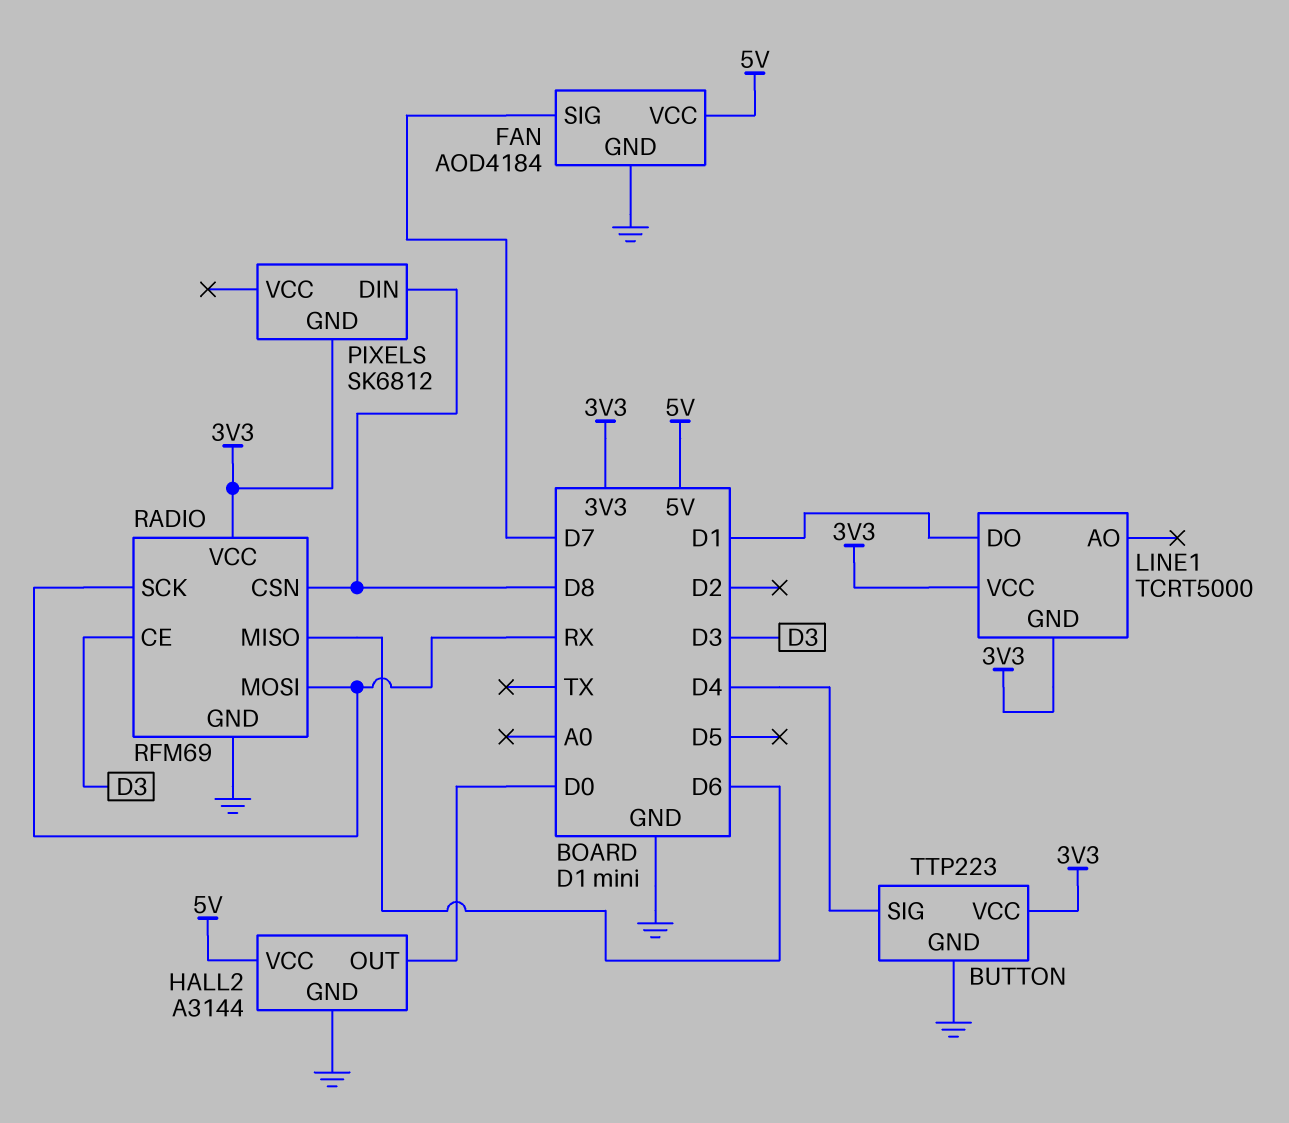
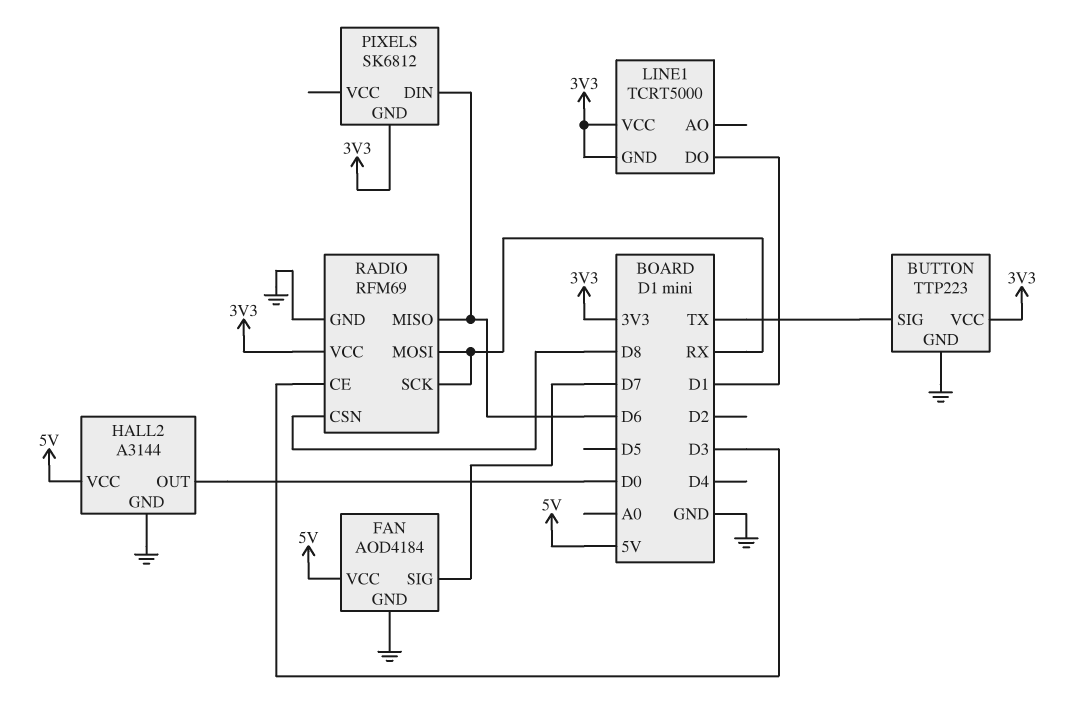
BUTTON pin SIG: D4 -> TX
PIXELS pin DIN: D8 -> D6

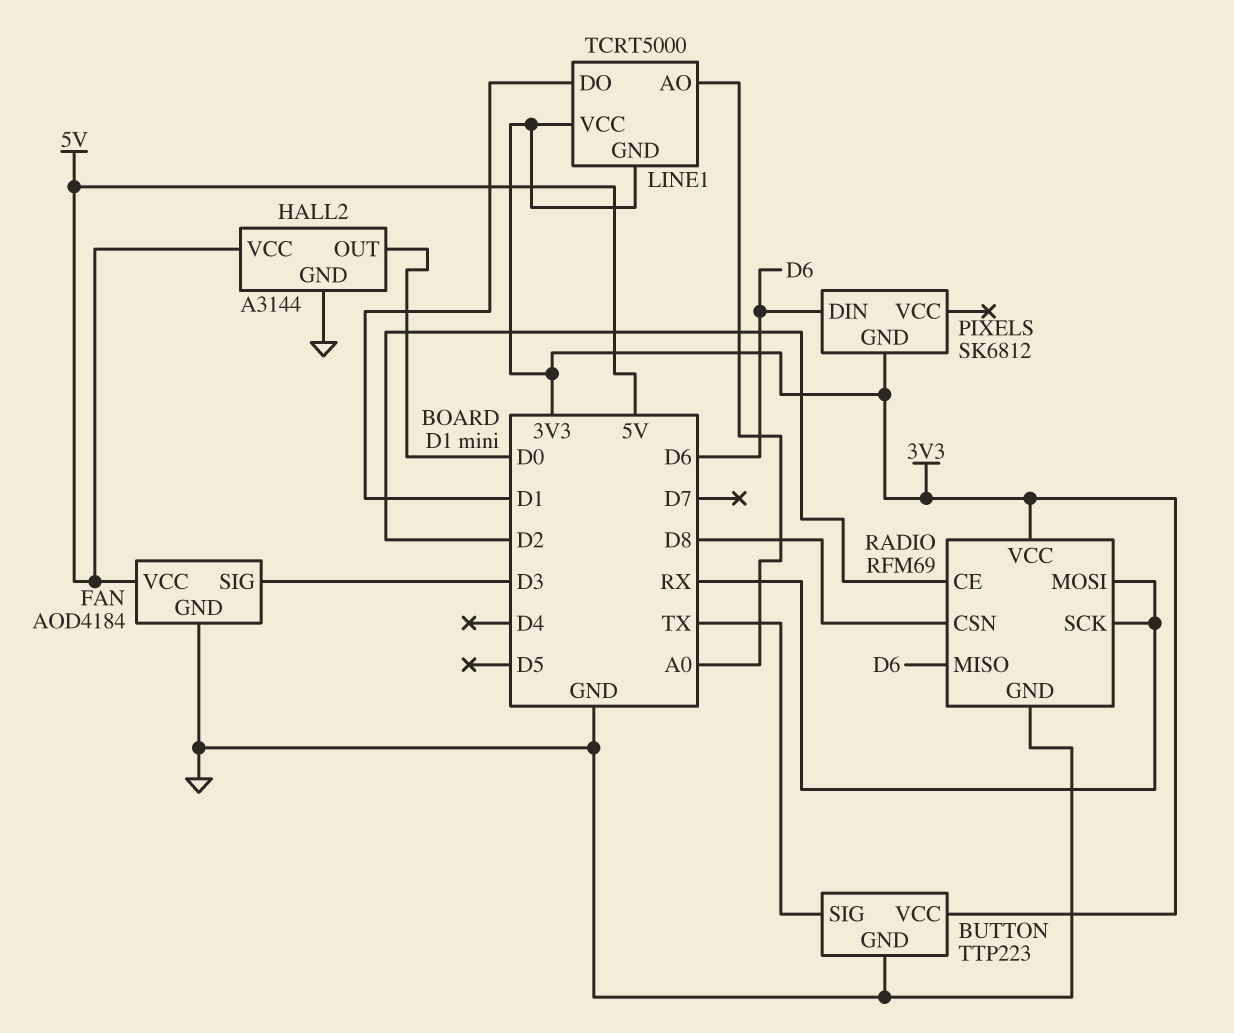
FAN pin SIG: D7 -> D3
LINE1 pin AO: none -> A0
RADIO pin CE: D3 -> D2

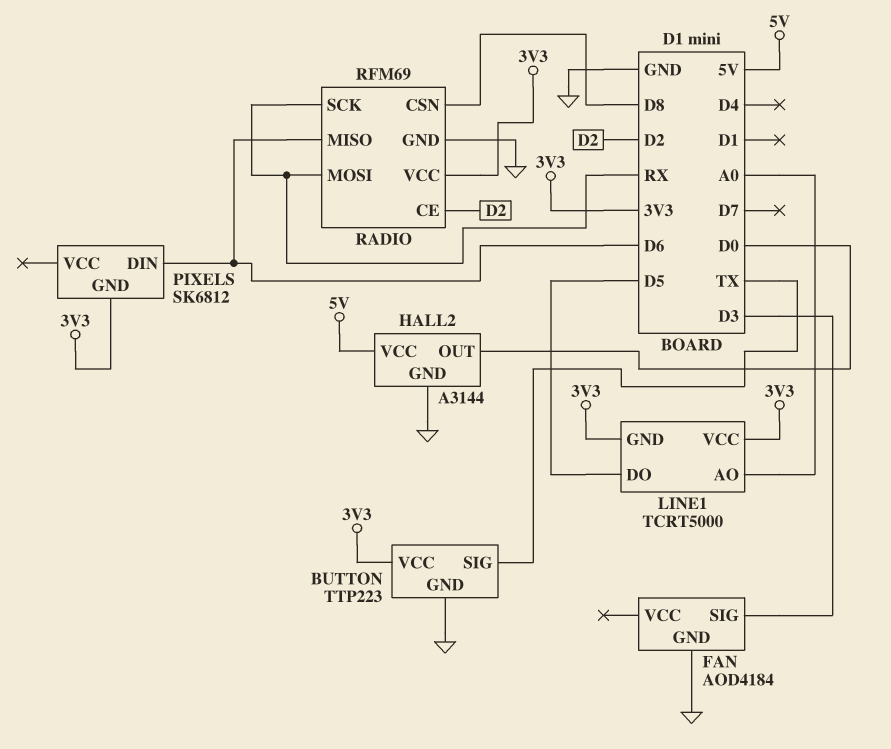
FAN pin VCC: 5V -> none
LINE1 pin DO: D1 -> D5

